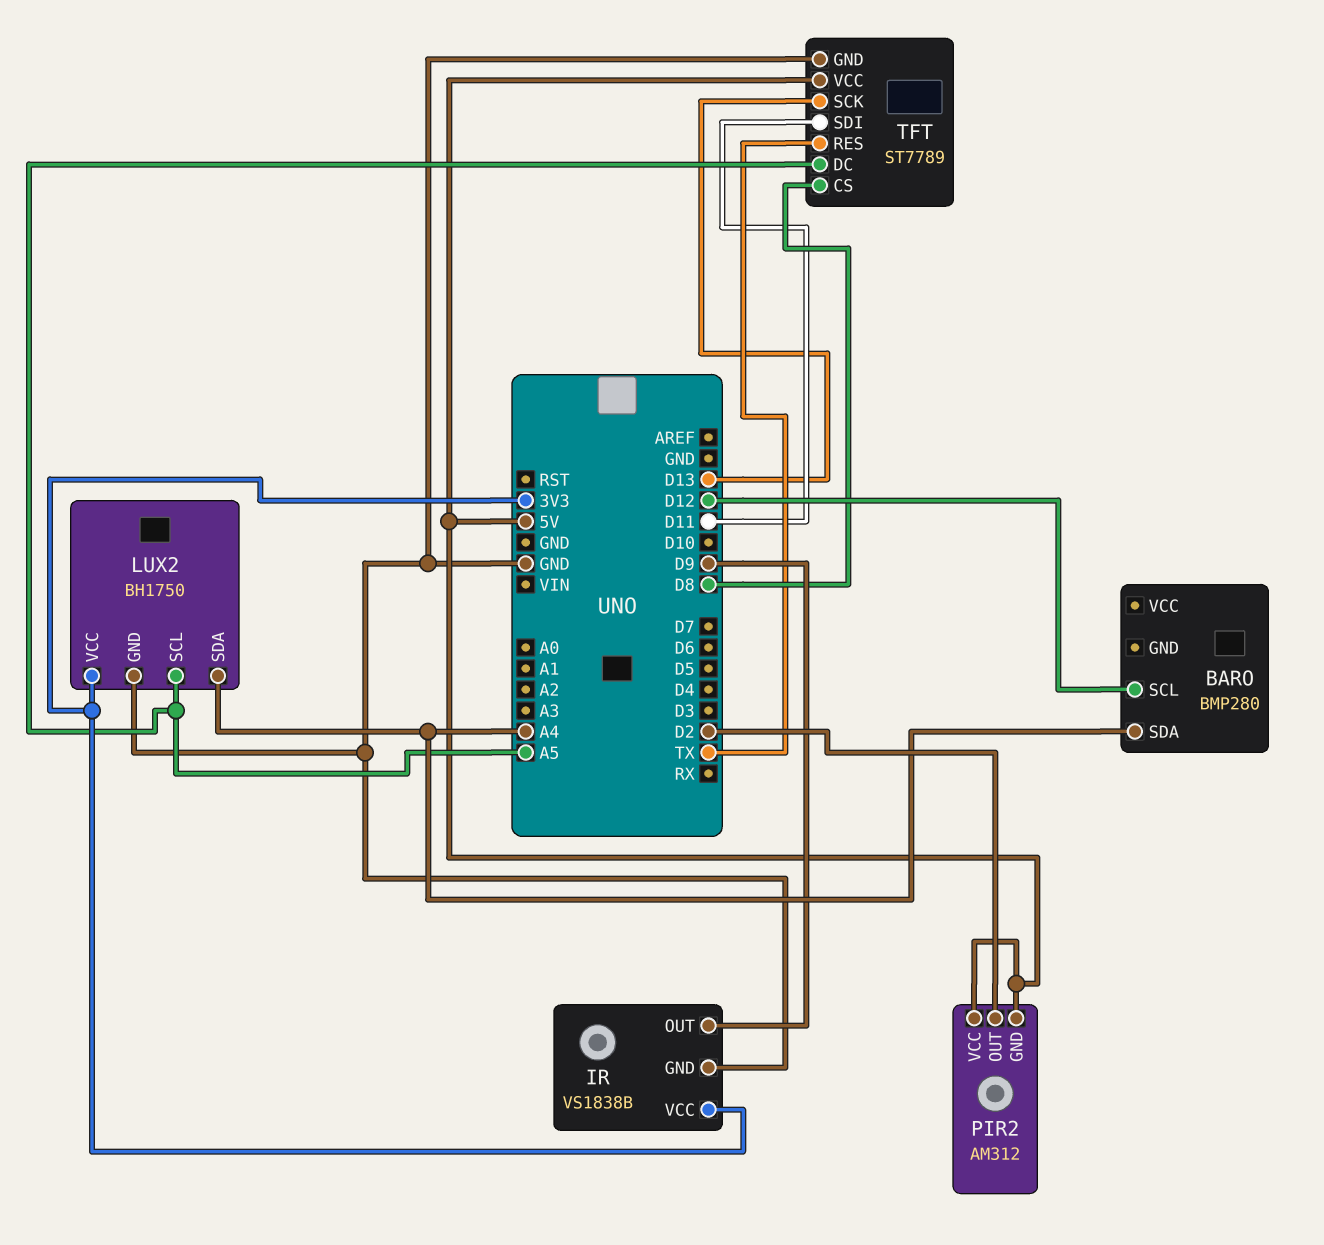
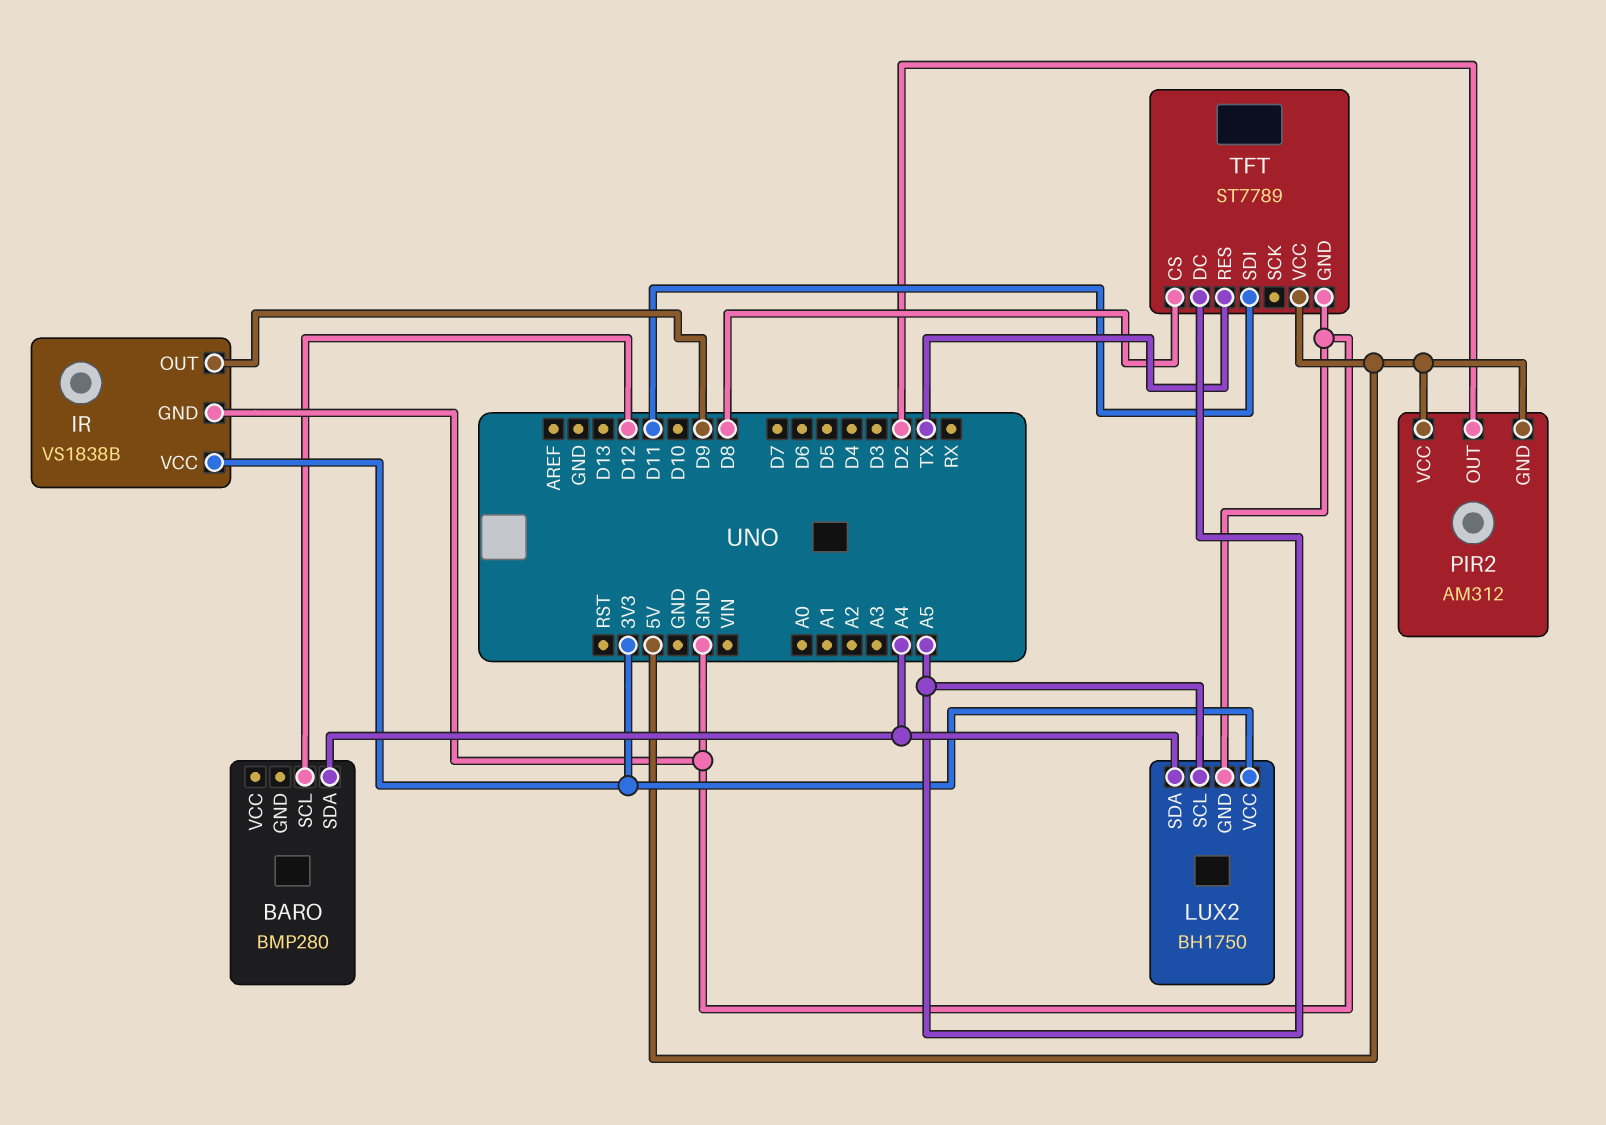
TFT pin SCK: D13 -> none

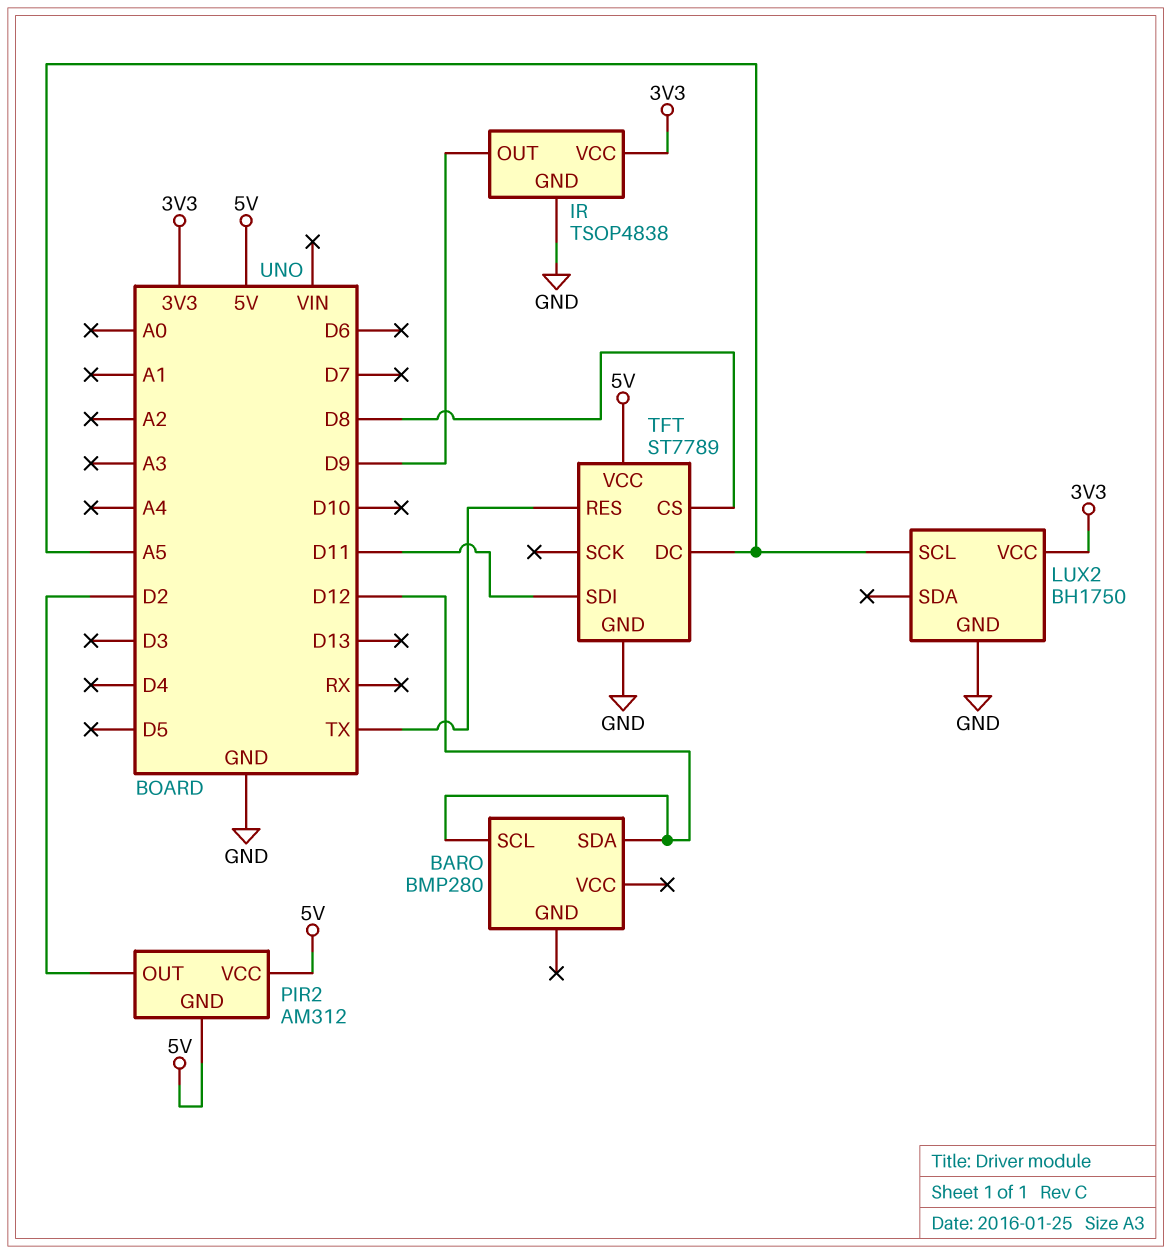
BARO pin SDA: A4 -> D12
IR: VS1838B -> TSOP4838
LUX2 pin SDA: A4 -> none

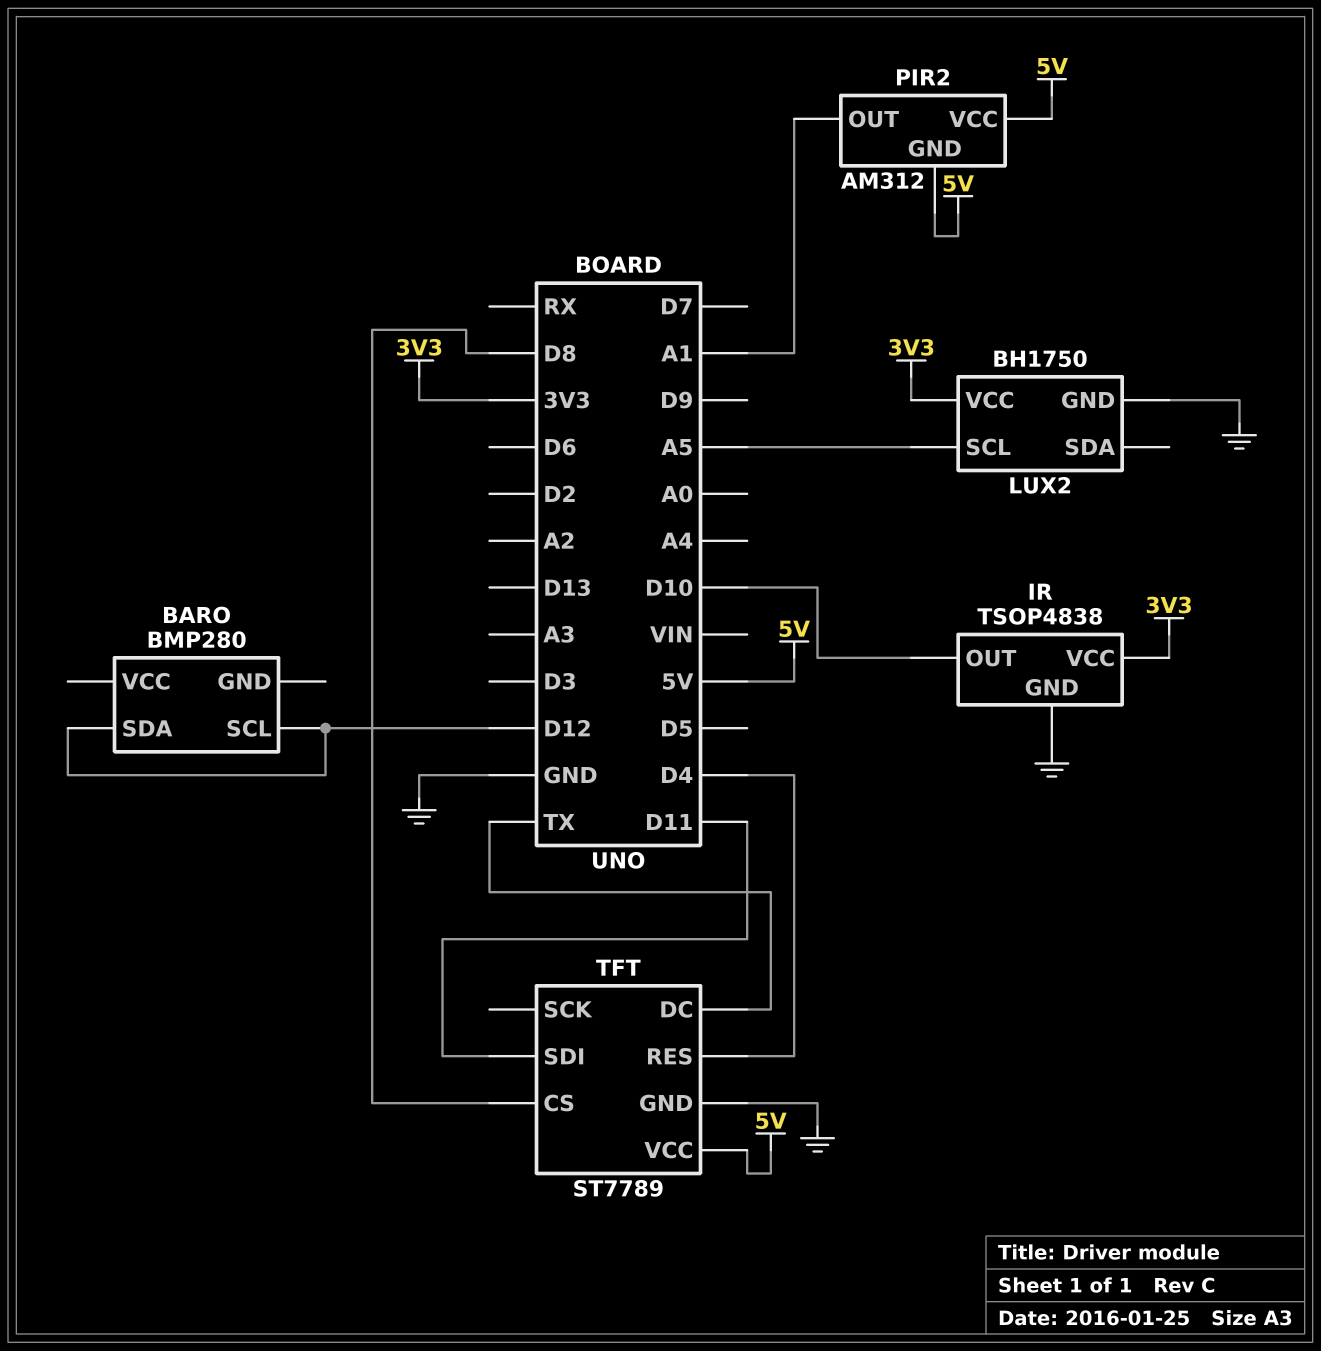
IR pin OUT: D9 -> D10
PIR2 pin OUT: D2 -> A1
TFT pin DC: A5 -> TX
TFT pin RES: TX -> D4

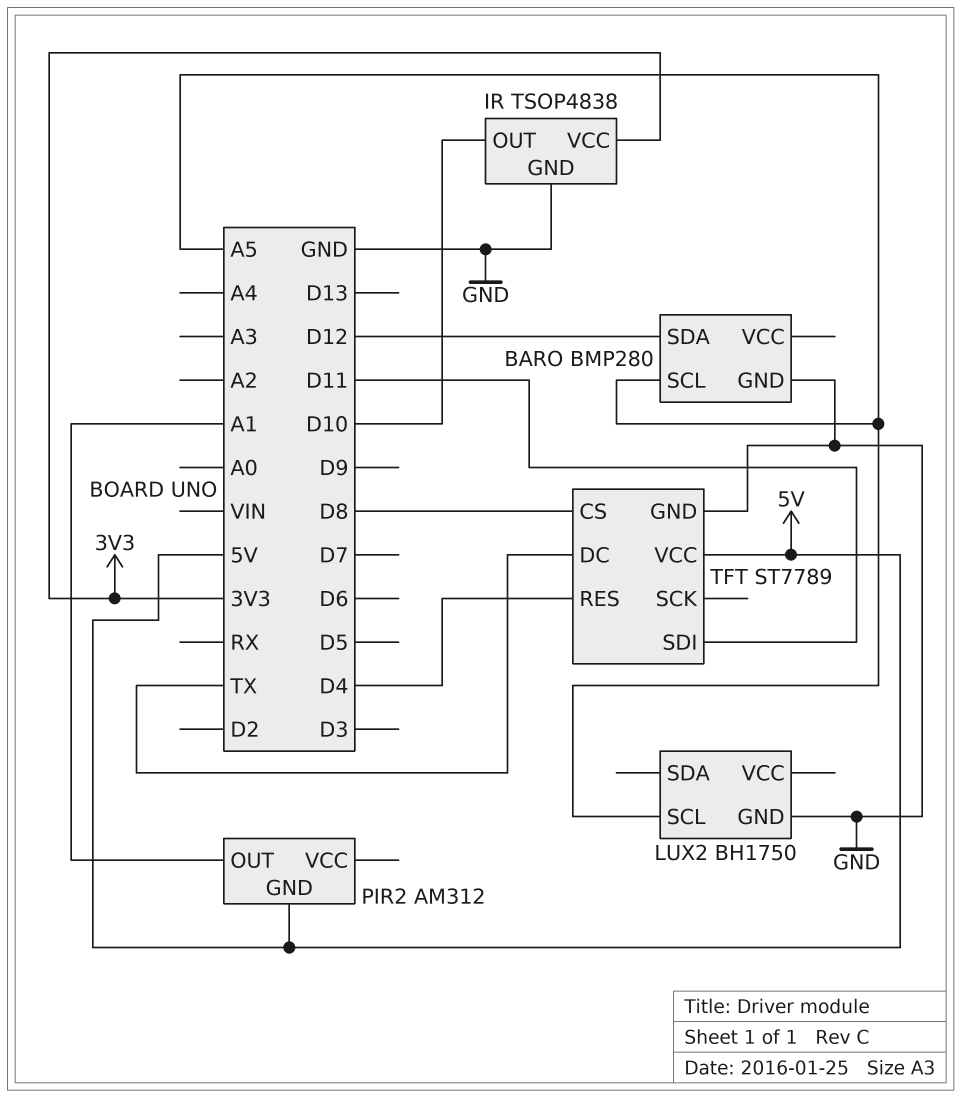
BARO pin GND: none -> GND
BARO pin SCL: D12 -> A5
LUX2 pin VCC: 3V3 -> none
PIR2 pin VCC: 5V -> none

